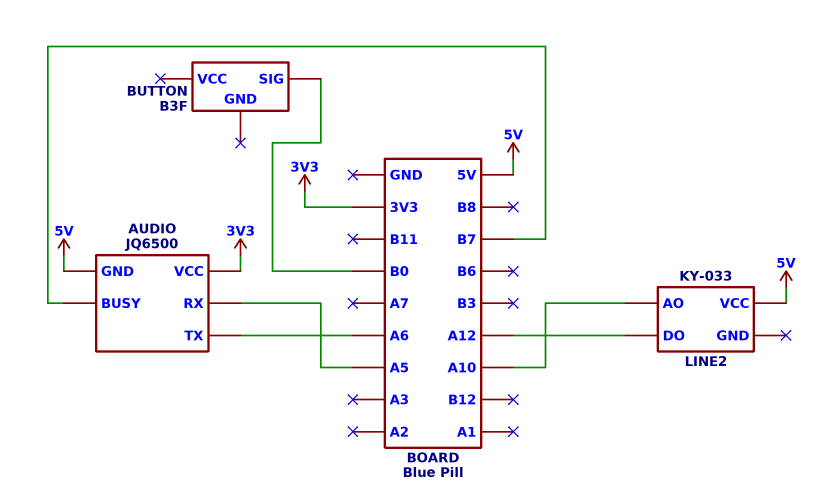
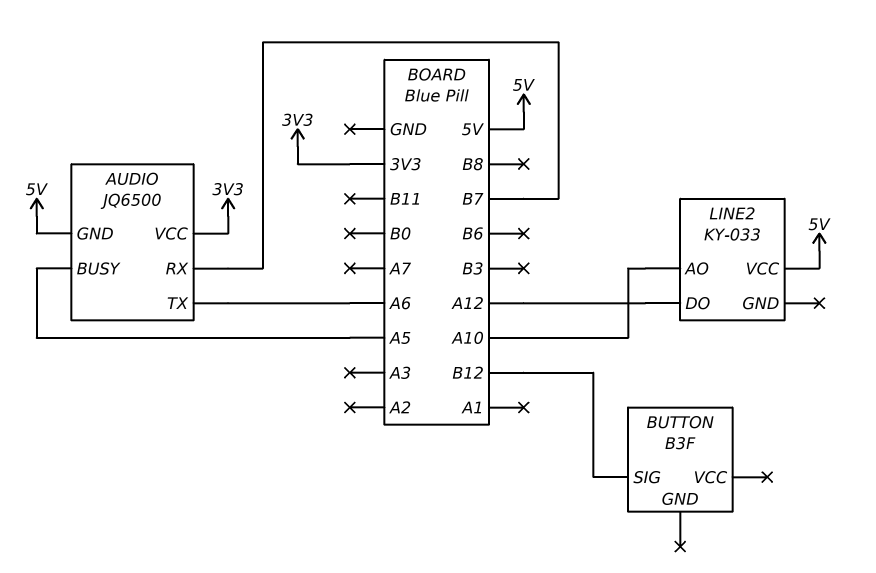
AUDIO pin BUSY: B7 -> A5
AUDIO pin RX: A5 -> B7
BUTTON pin SIG: B0 -> B12

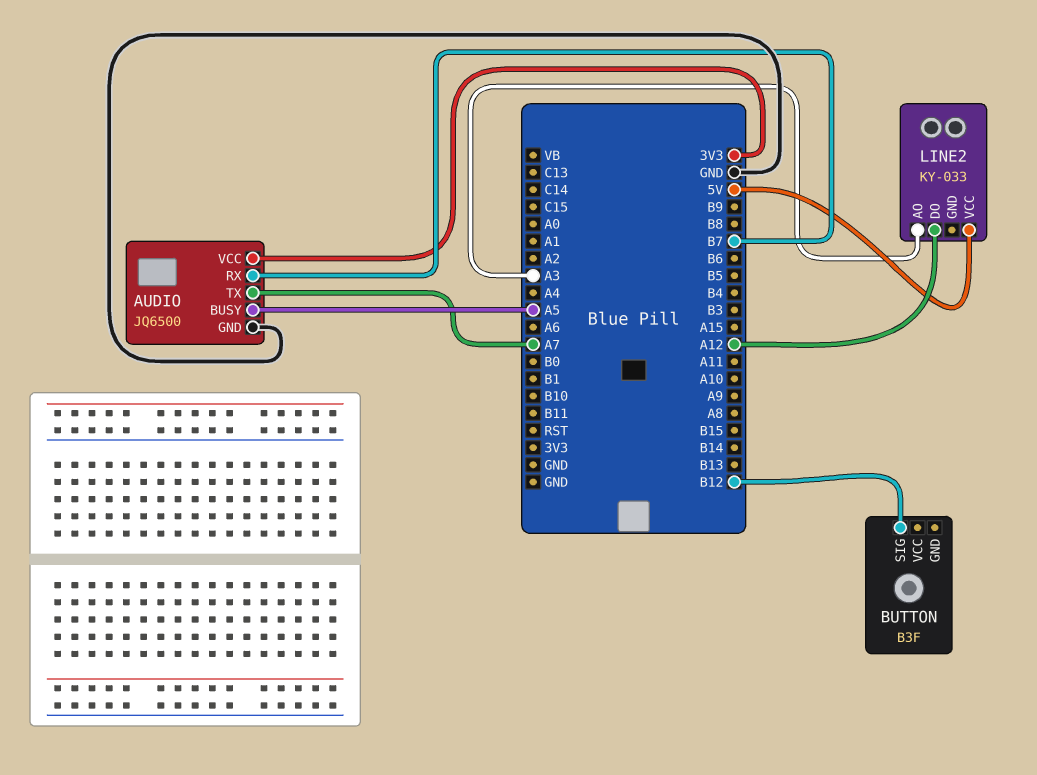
AUDIO pin GND: 5V -> GND
AUDIO pin TX: A6 -> A7
LINE2 pin AO: A10 -> A3

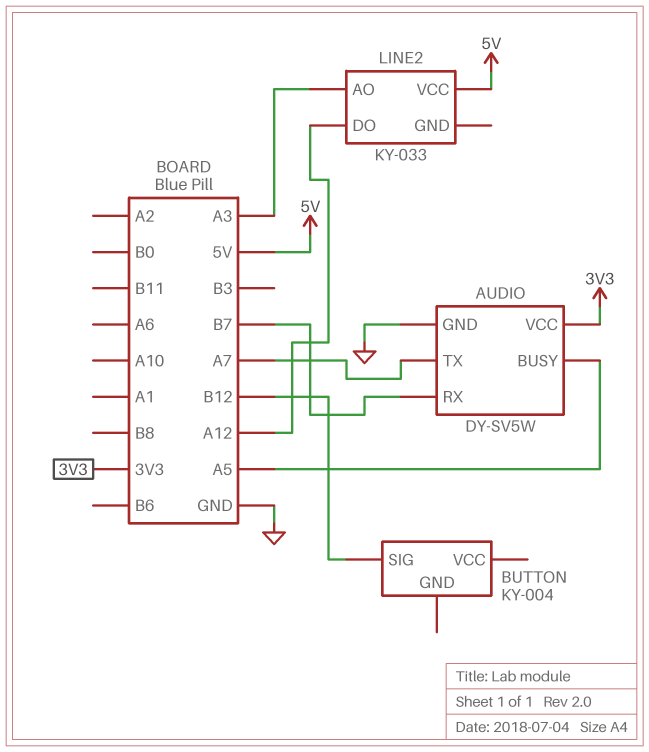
AUDIO: JQ6500 -> DY-SV5W
BUTTON: B3F -> KY-004

